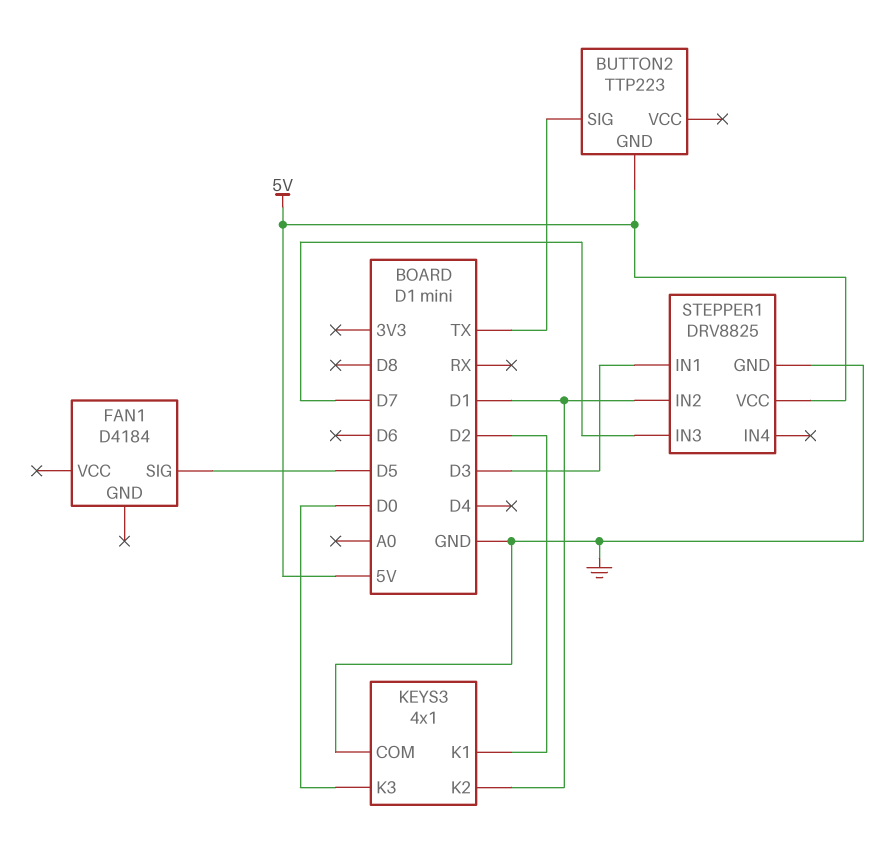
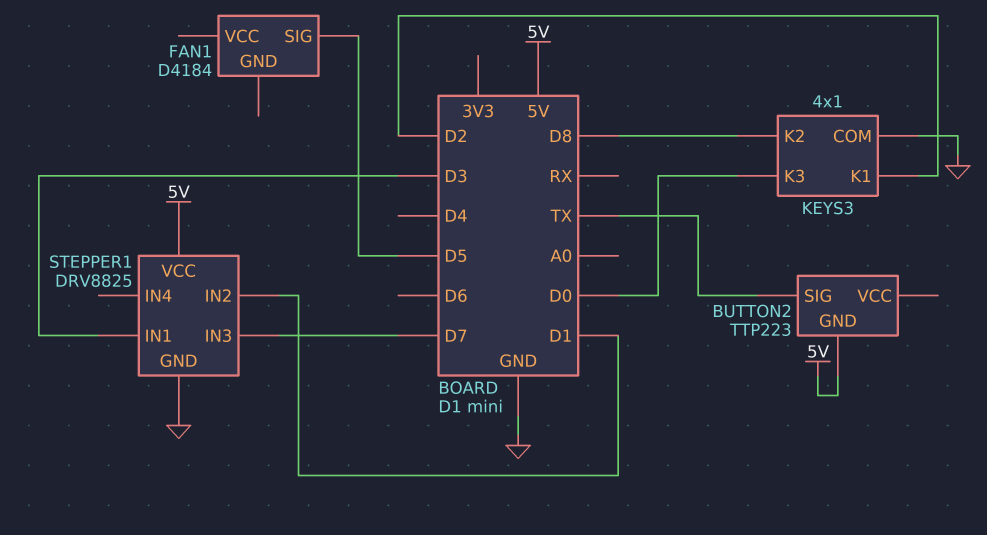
KEYS3 pin K2: D1 -> D8

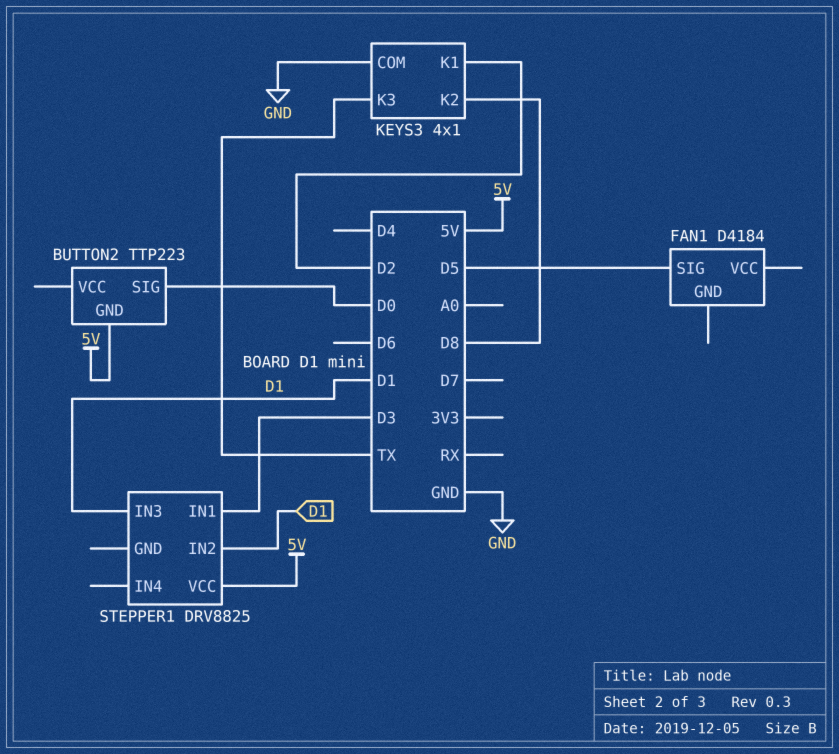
BUTTON2 pin SIG: TX -> D0
KEYS3 pin K3: D0 -> TX
STEPPER1 pin GND: GND -> none
STEPPER1 pin IN3: D7 -> D1

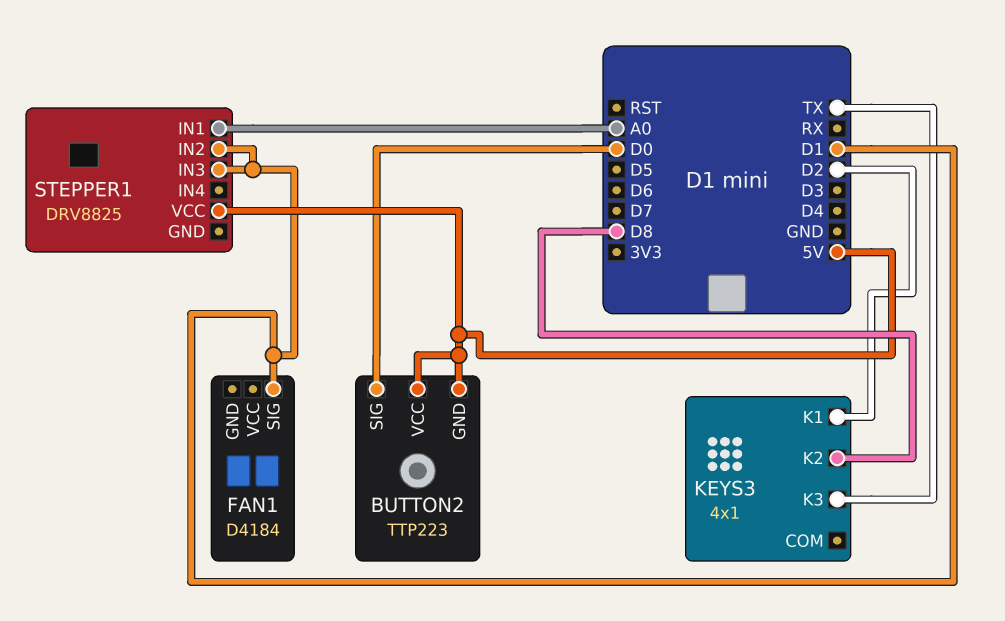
BUTTON2 pin VCC: none -> 5V
FAN1 pin SIG: D5 -> D1
KEYS3 pin COM: GND -> none
STEPPER1 pin IN1: D3 -> A0

